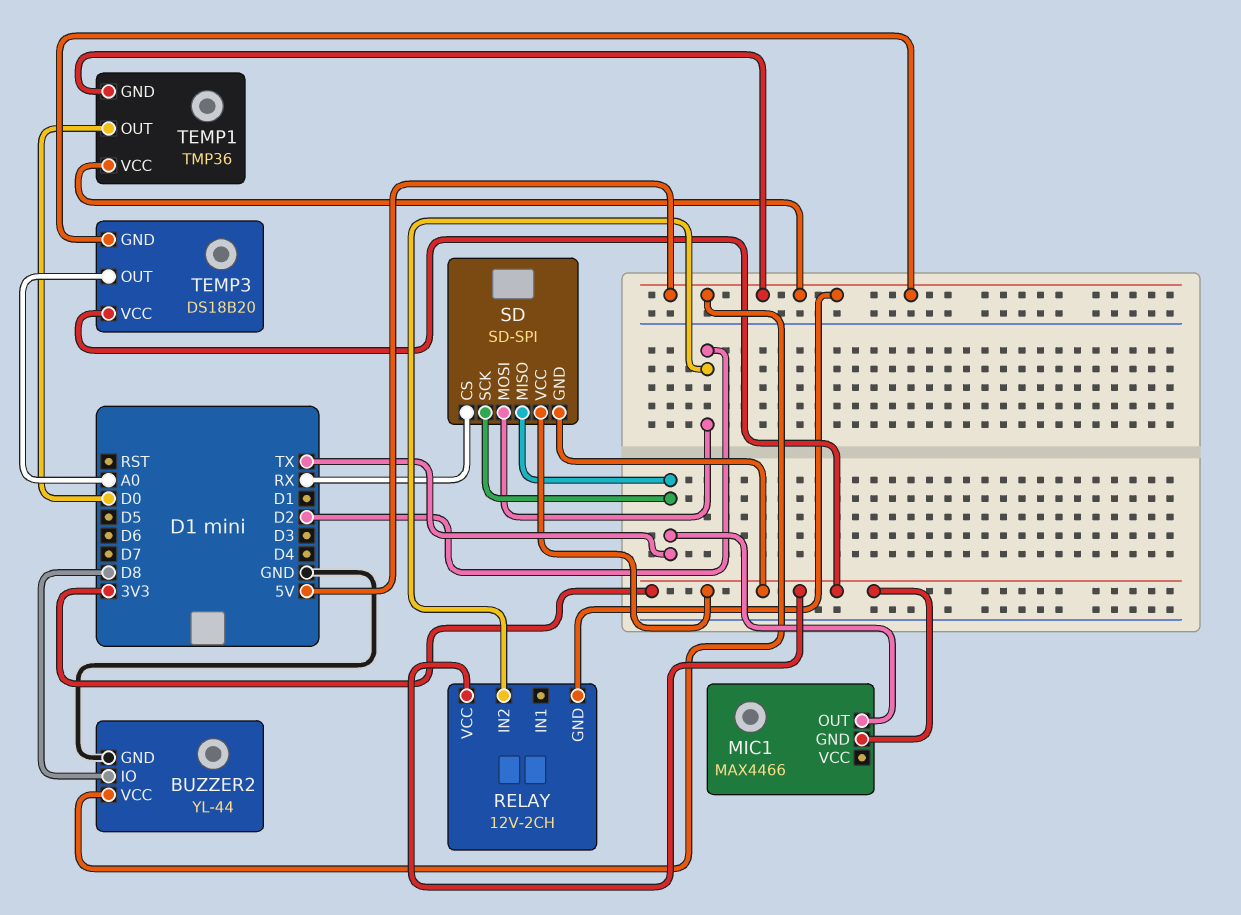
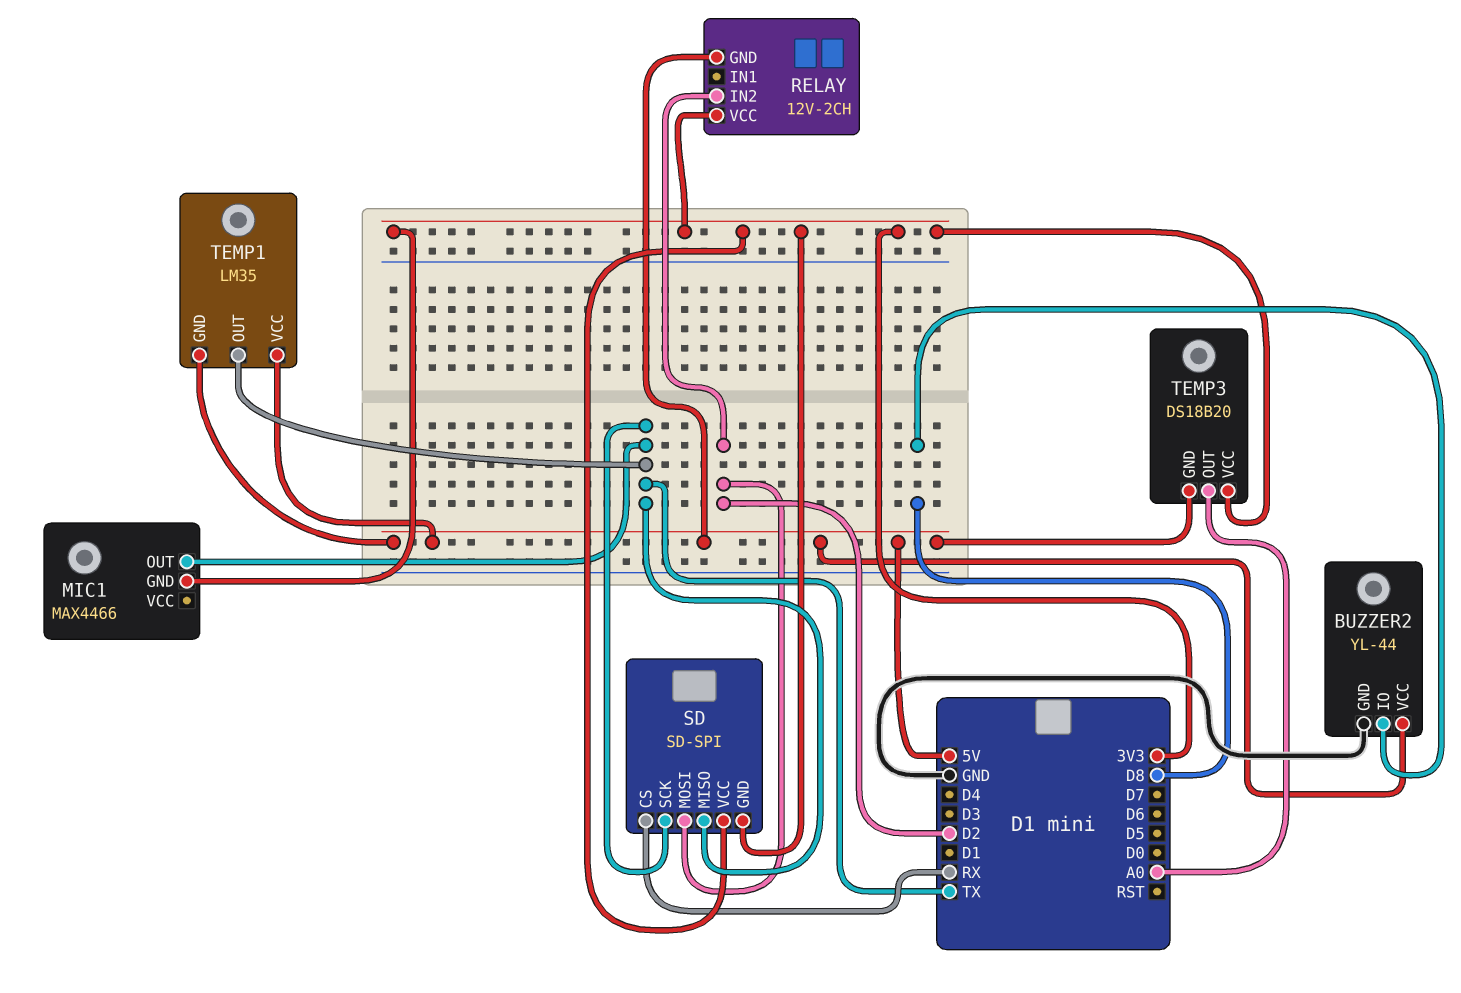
TEMP1: TMP36 -> LM35
TEMP1 pin OUT: D0 -> TX

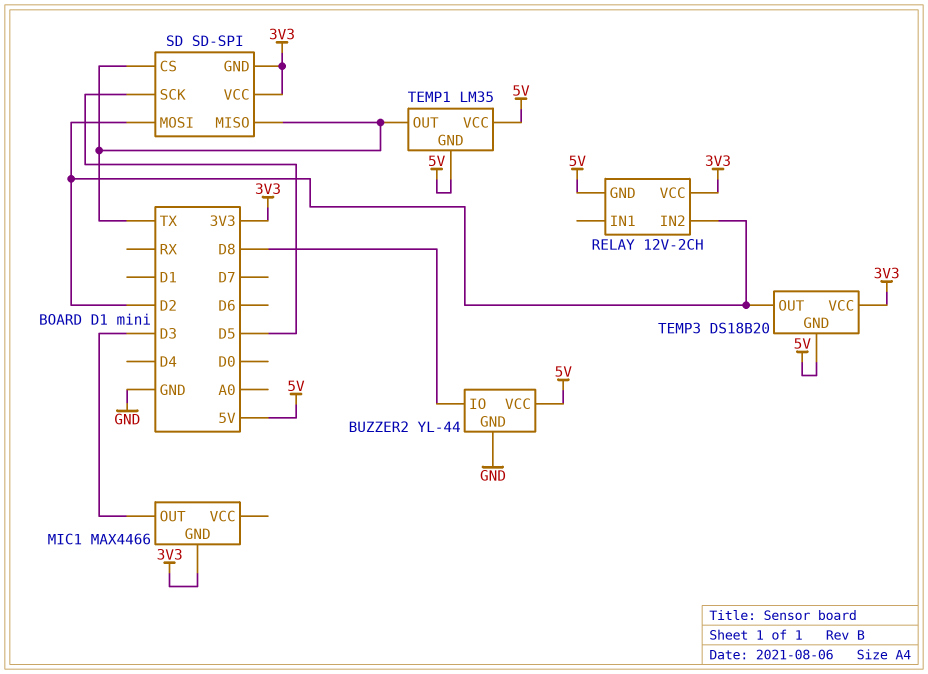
MIC1 pin OUT: TX -> D3
SD pin CS: RX -> TX
SD pin SCK: TX -> D5
TEMP3 pin OUT: A0 -> D2

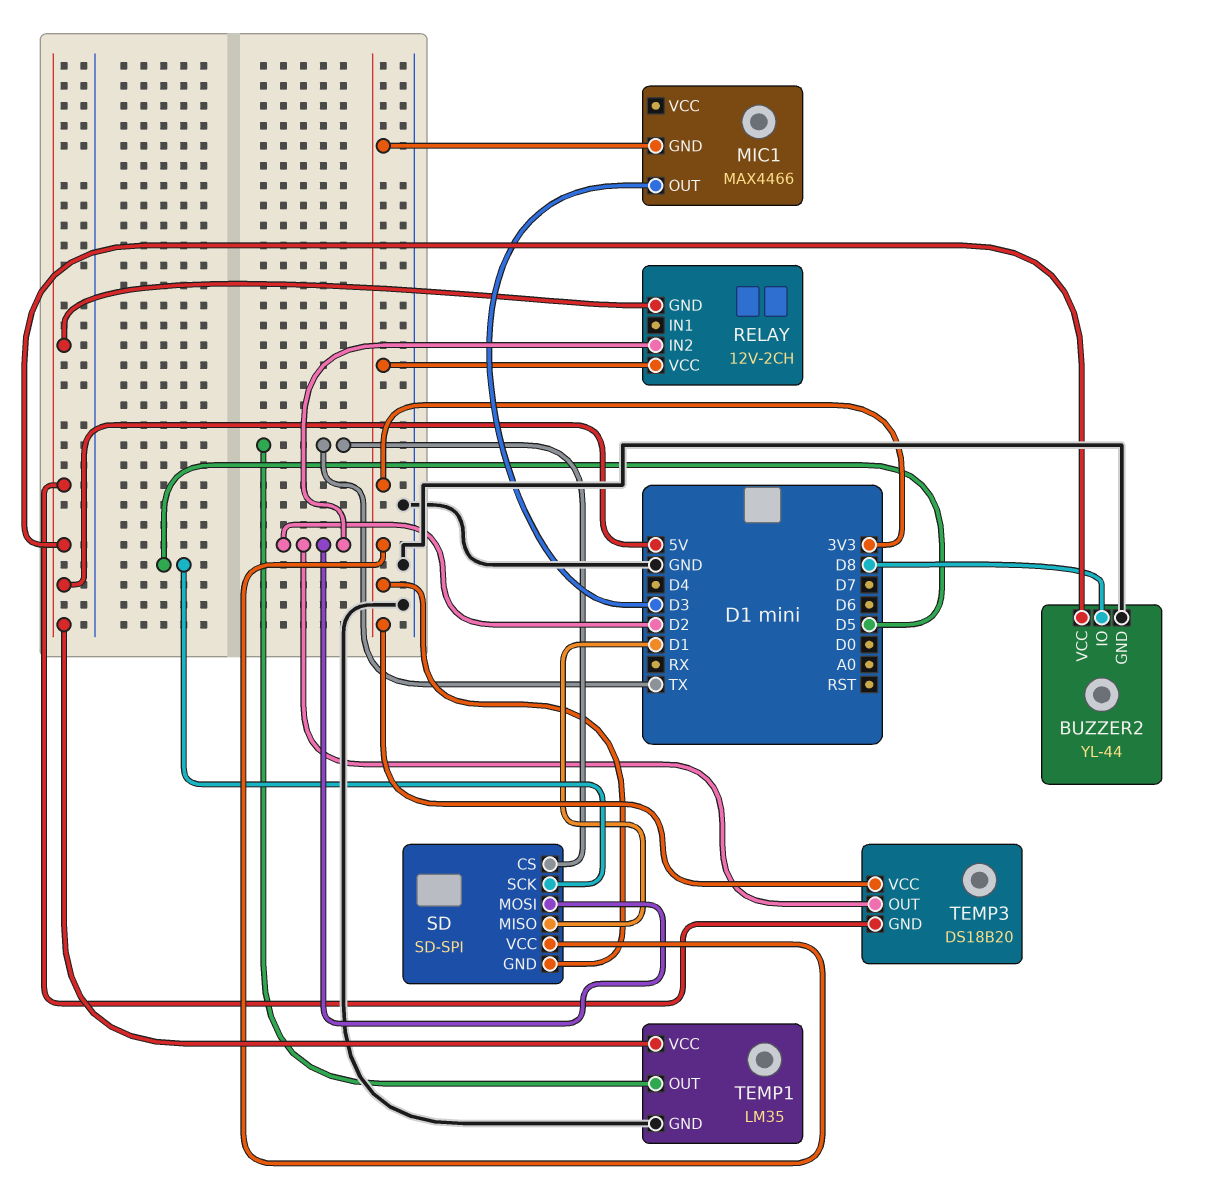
SD pin MISO: TX -> D1
TEMP1 pin GND: 5V -> GND

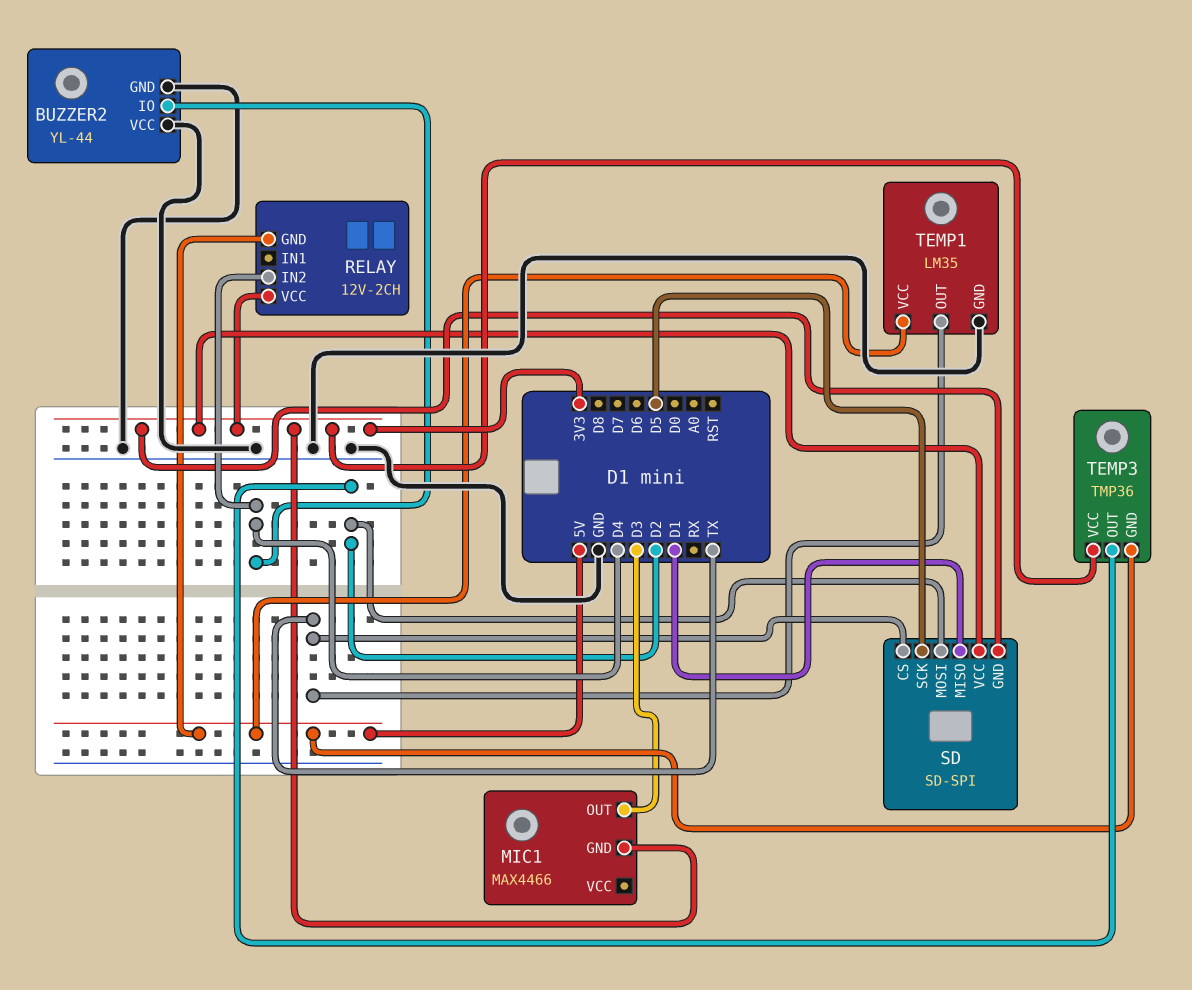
BUZZER2 pin IO: D8 -> D4
BUZZER2 pin VCC: 5V -> GND
RELAY pin IN2: D2 -> D4
TEMP3: DS18B20 -> TMP36

